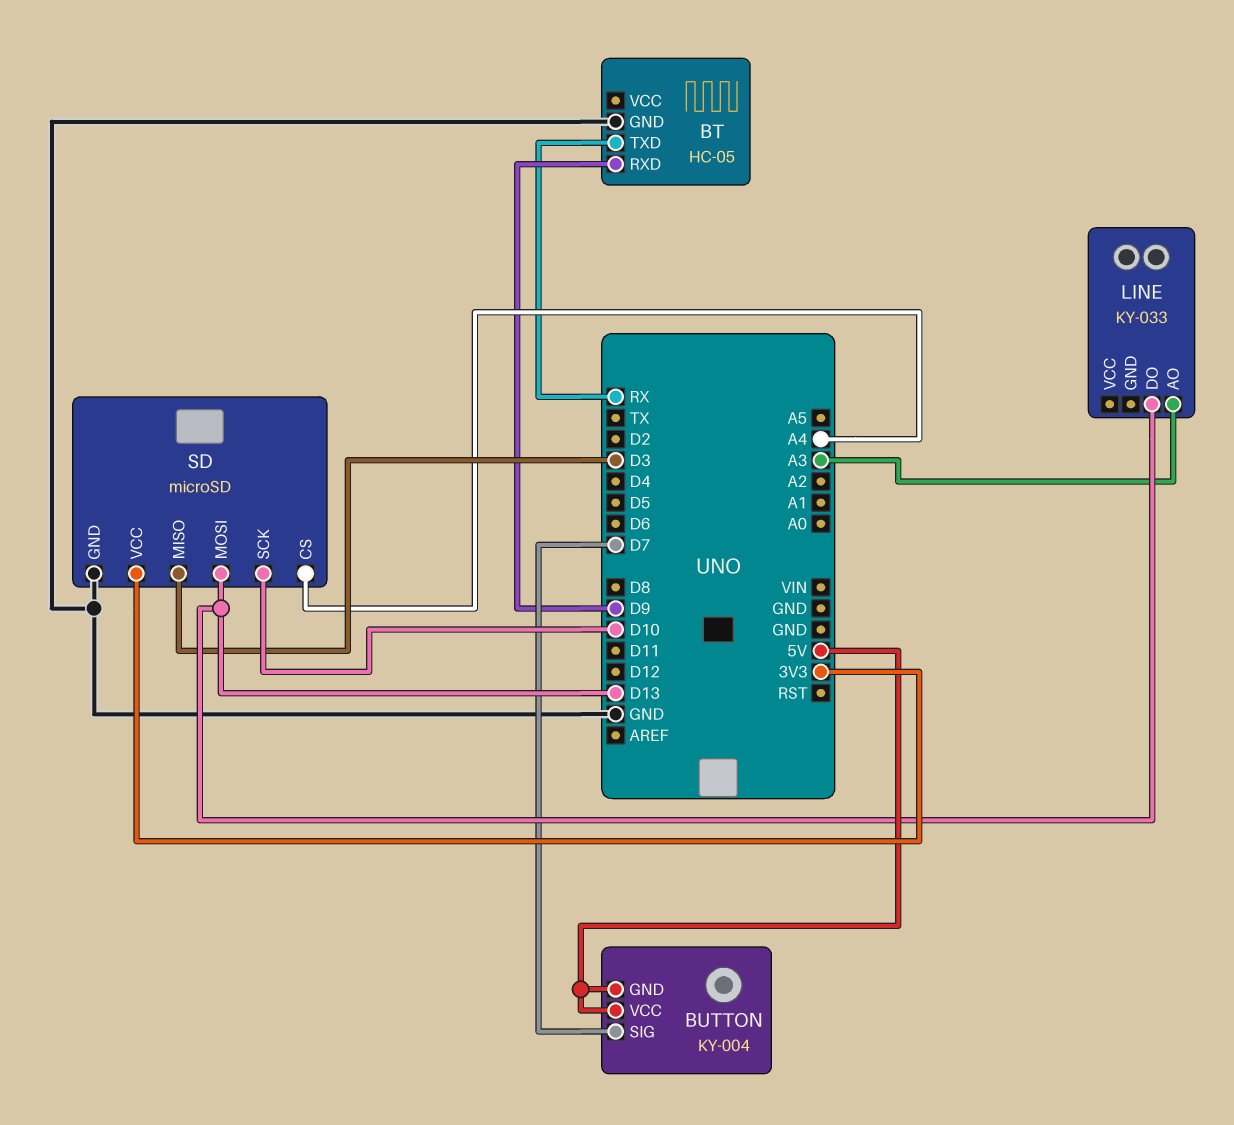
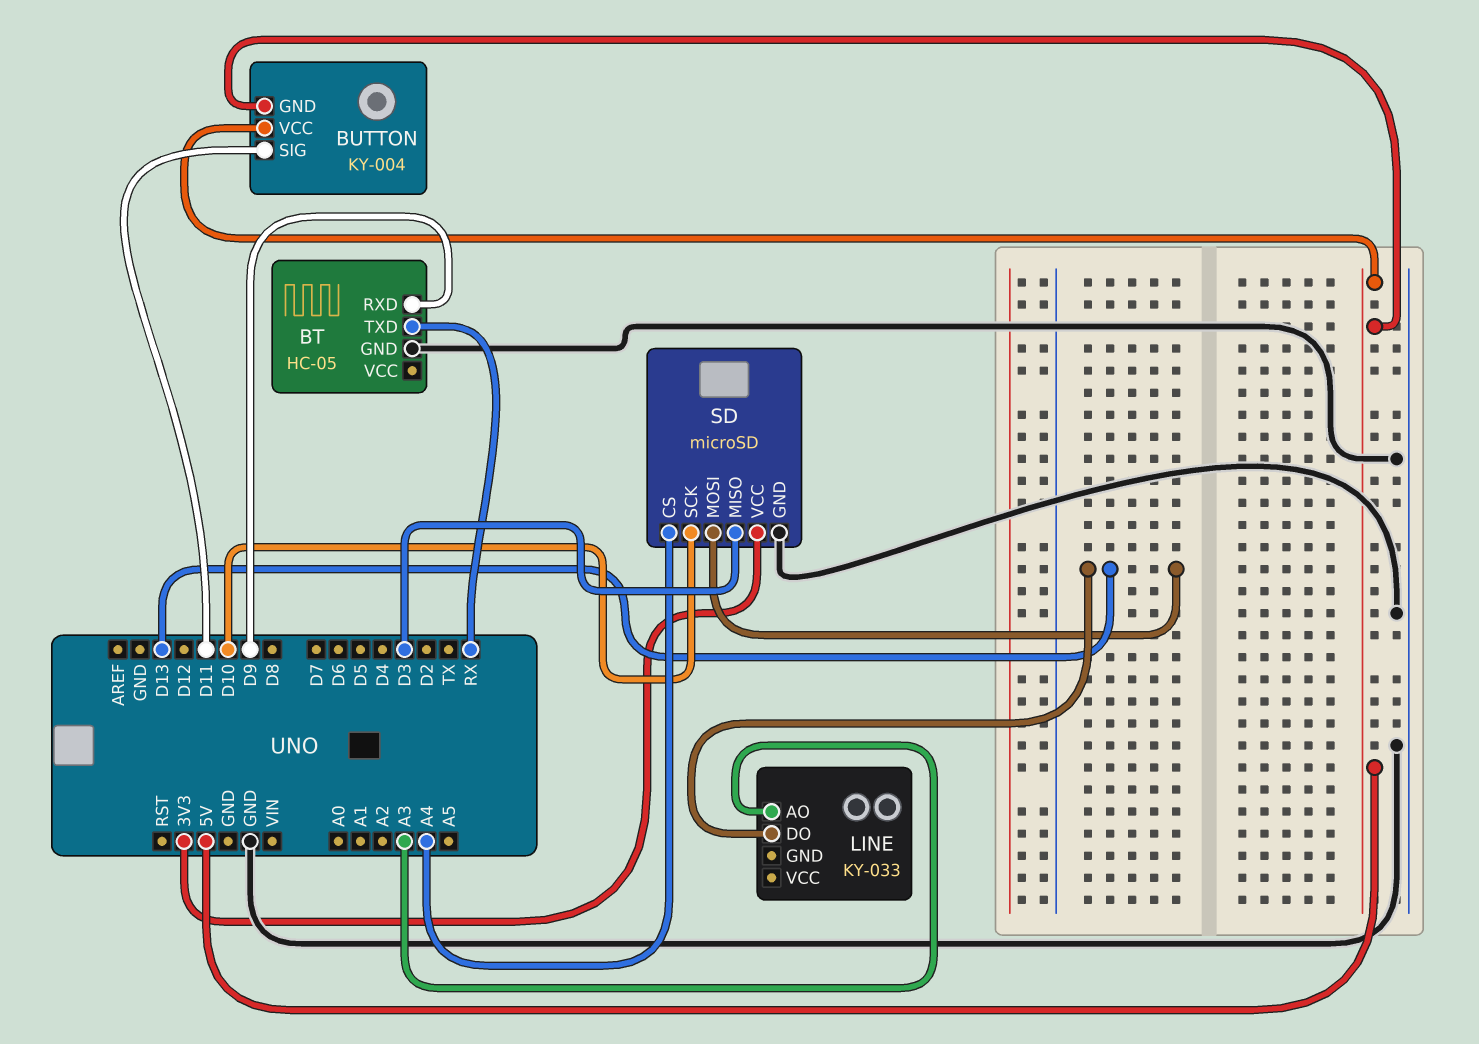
BUTTON pin SIG: D7 -> D11

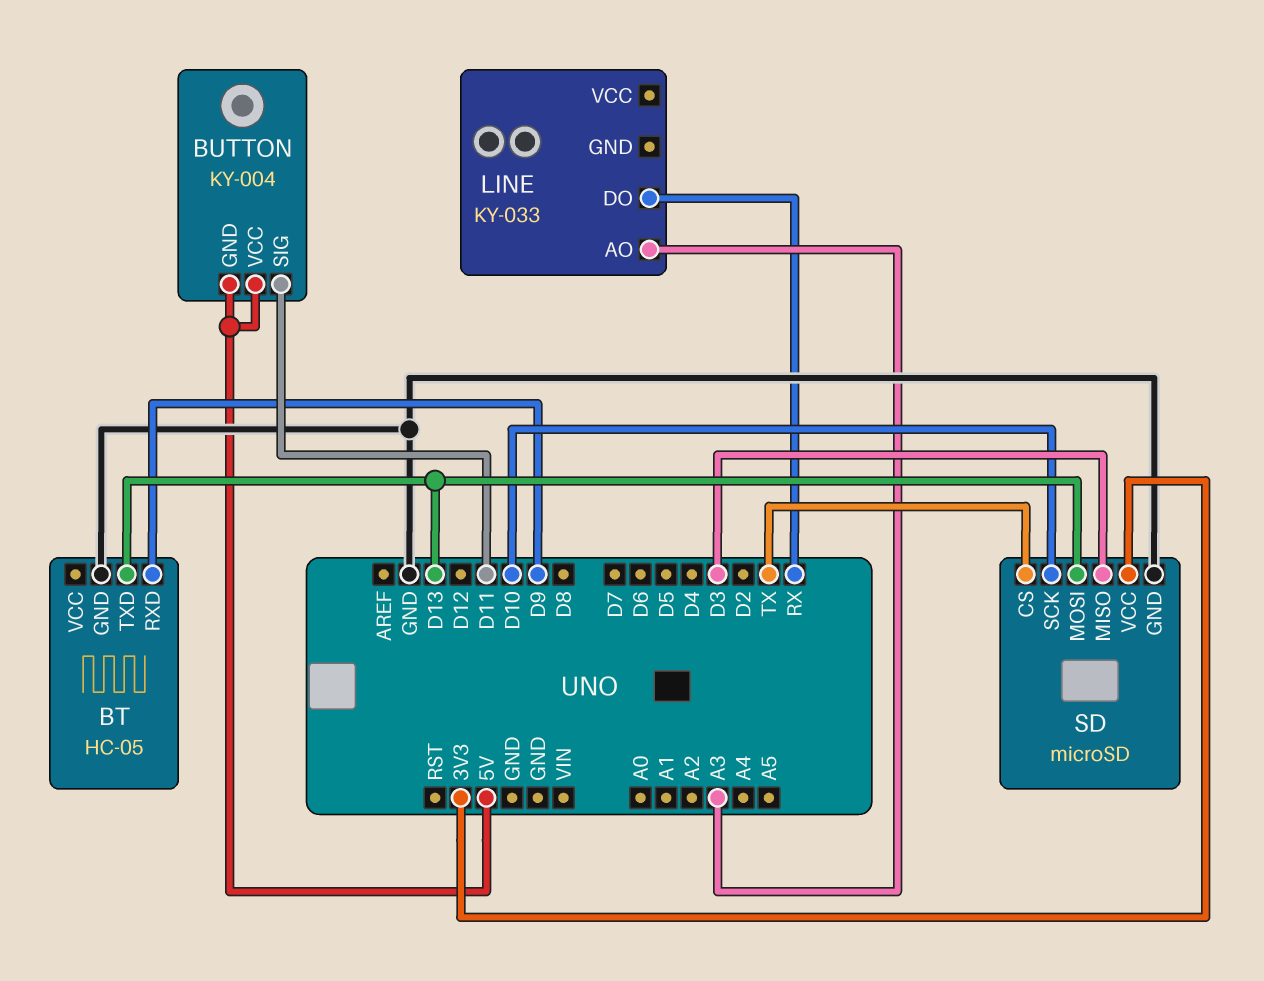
BT pin TXD: RX -> D13
LINE pin DO: D13 -> RX
SD pin CS: A4 -> TX

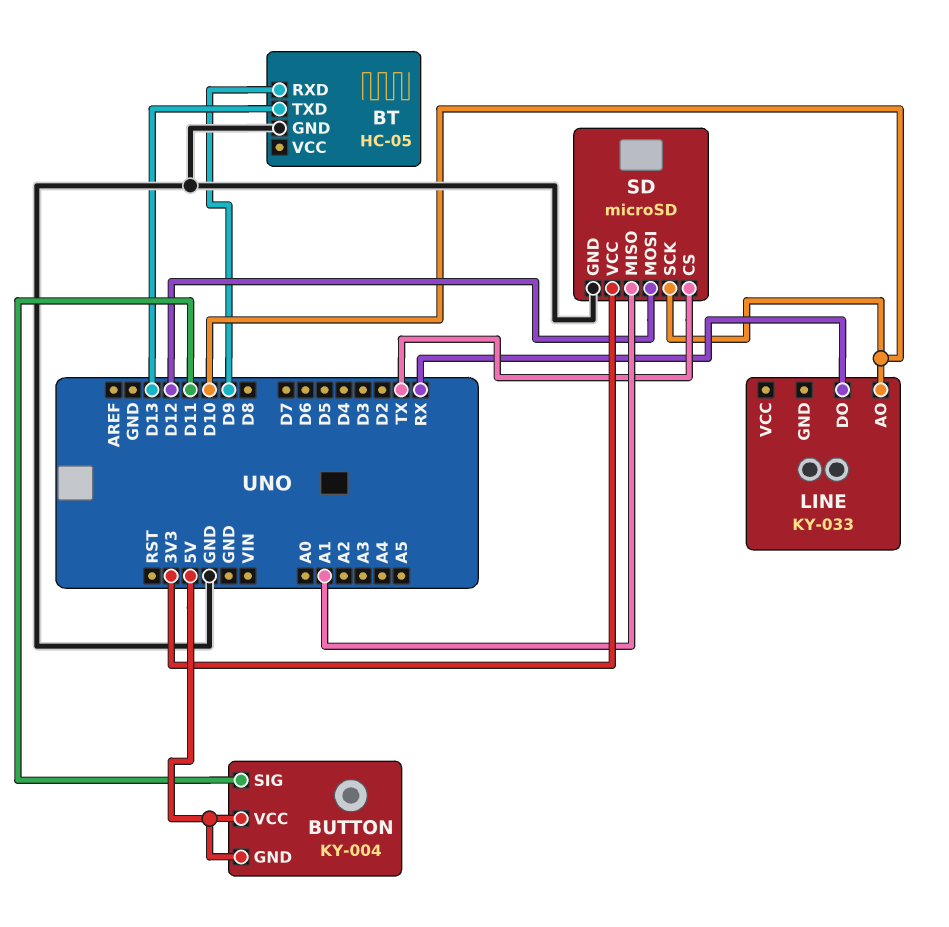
LINE pin AO: A3 -> D10
SD pin MISO: D3 -> A1
SD pin MOSI: D13 -> D12

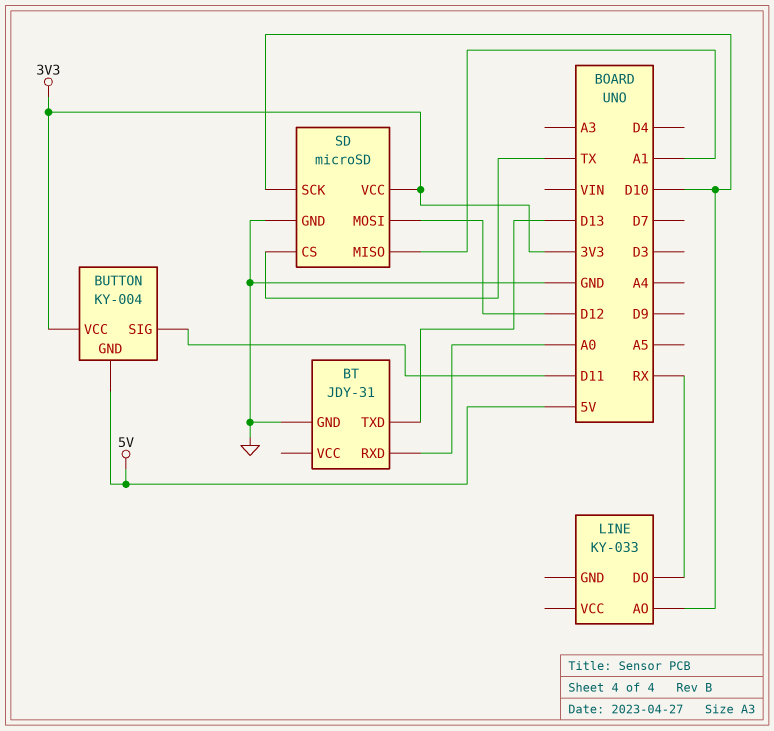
BT: HC-05 -> JDY-31
BT pin RXD: D9 -> A0
BUTTON pin VCC: 5V -> 3V3

